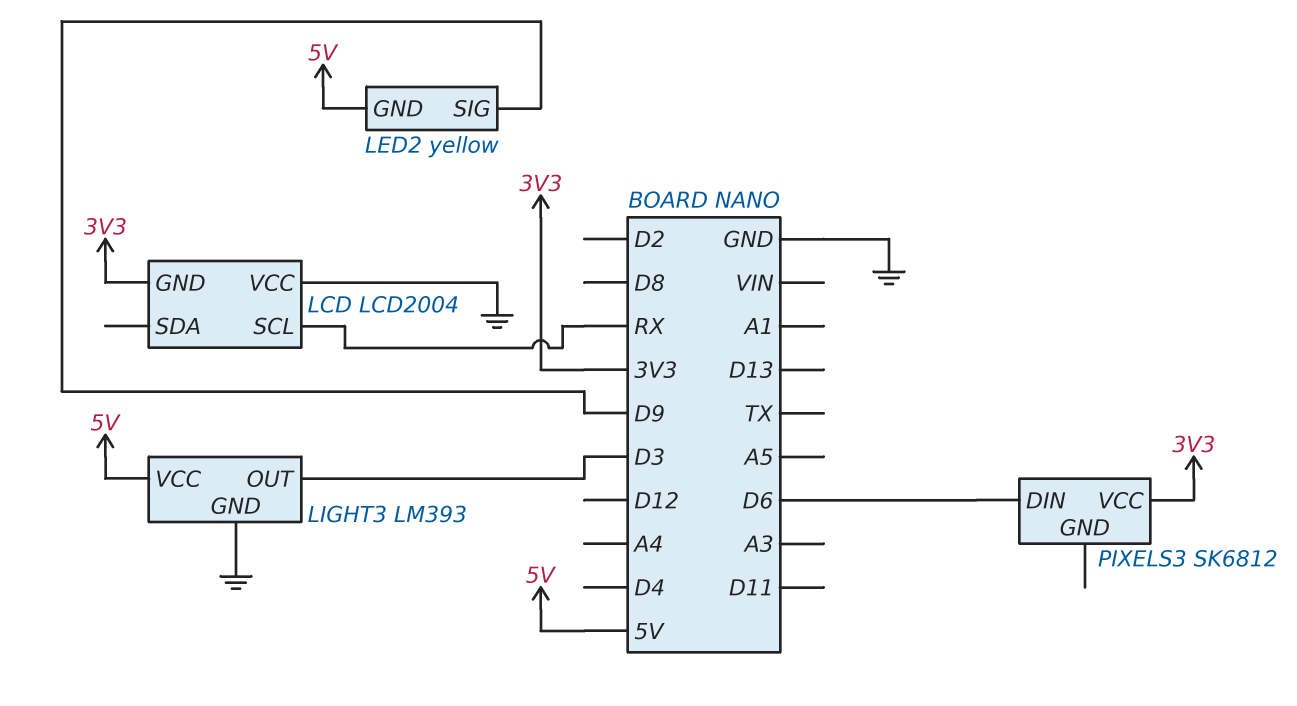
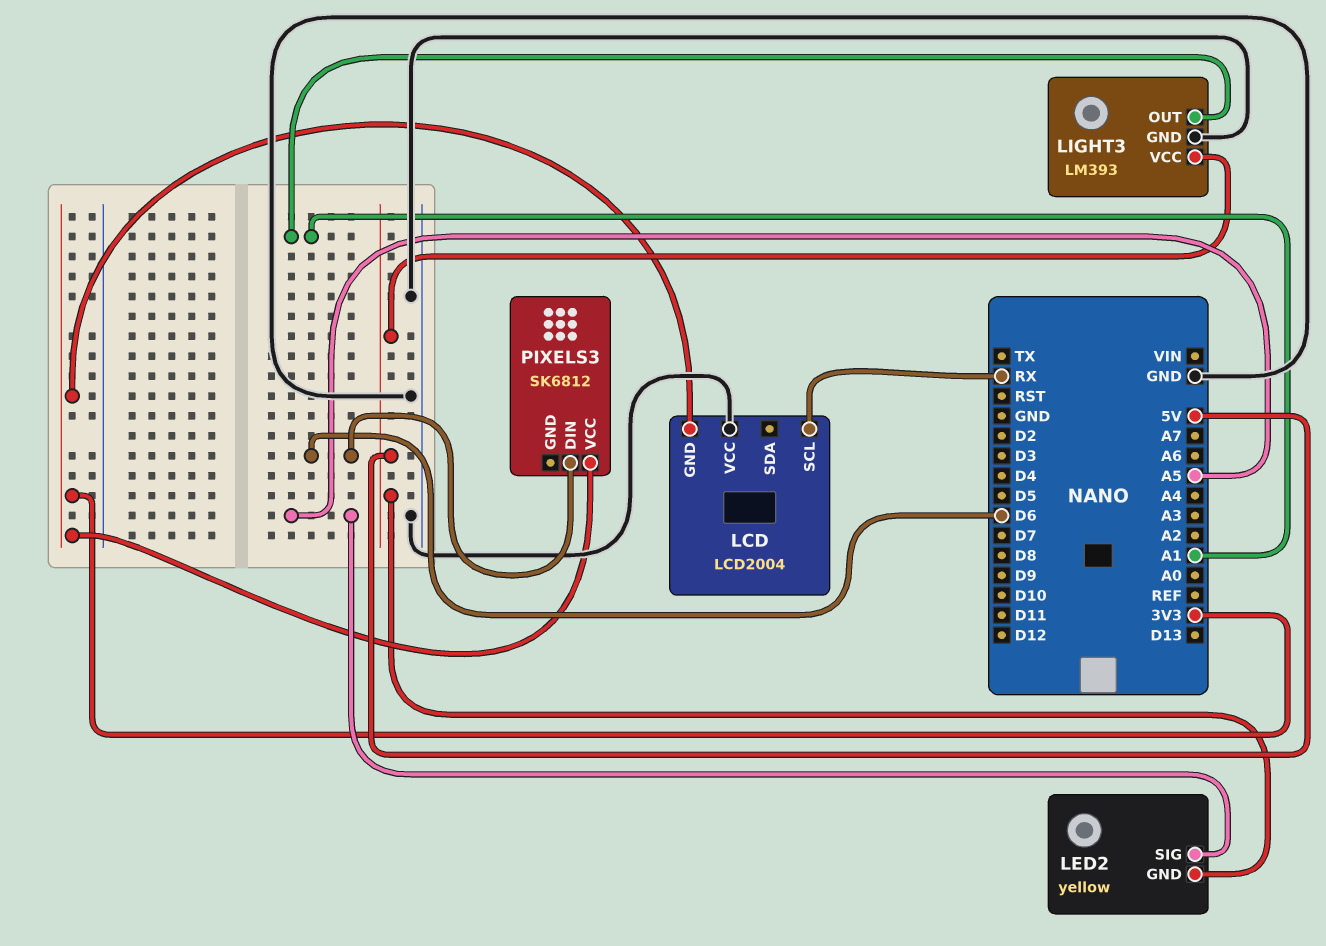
LED2 pin SIG: D9 -> A5
LIGHT3 pin OUT: D3 -> A1

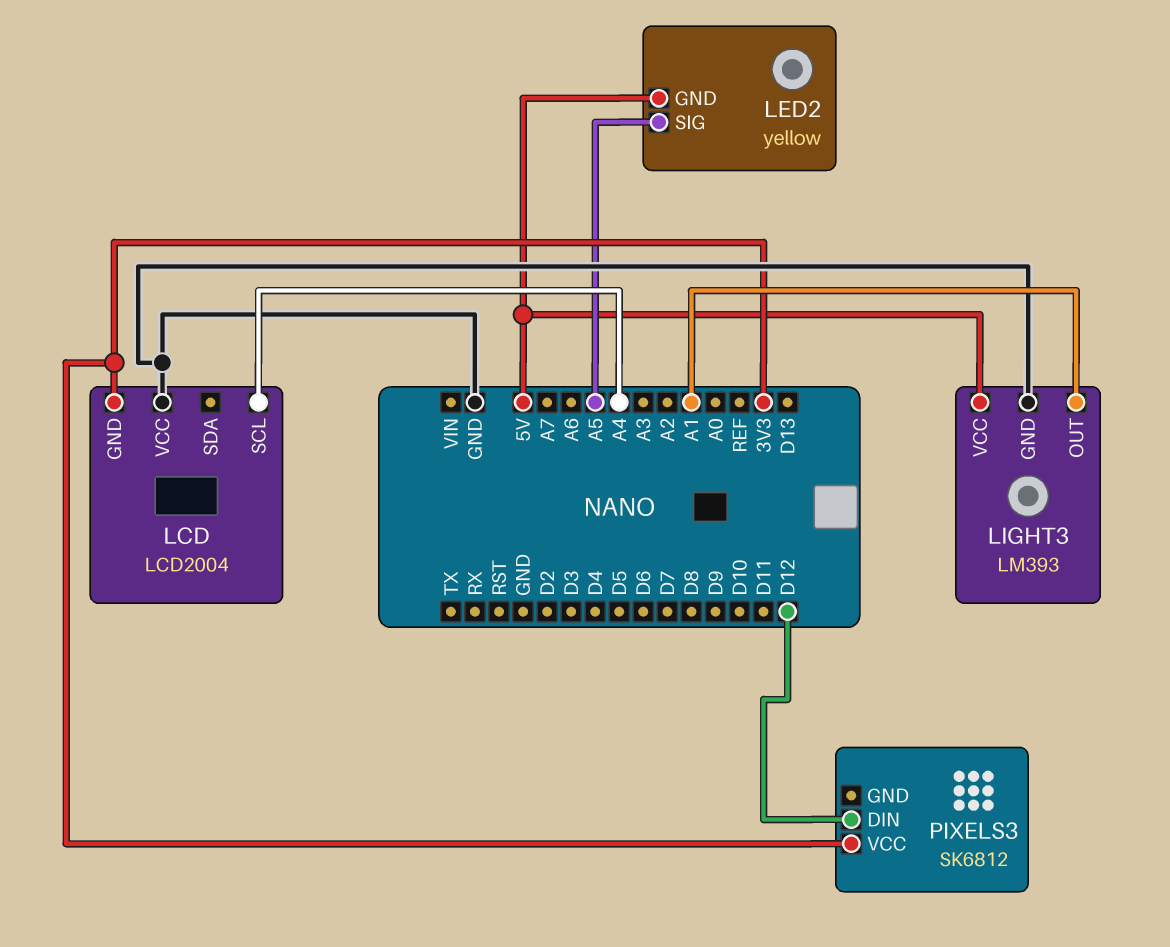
LCD pin SCL: RX -> A4
PIXELS3 pin DIN: D6 -> D12

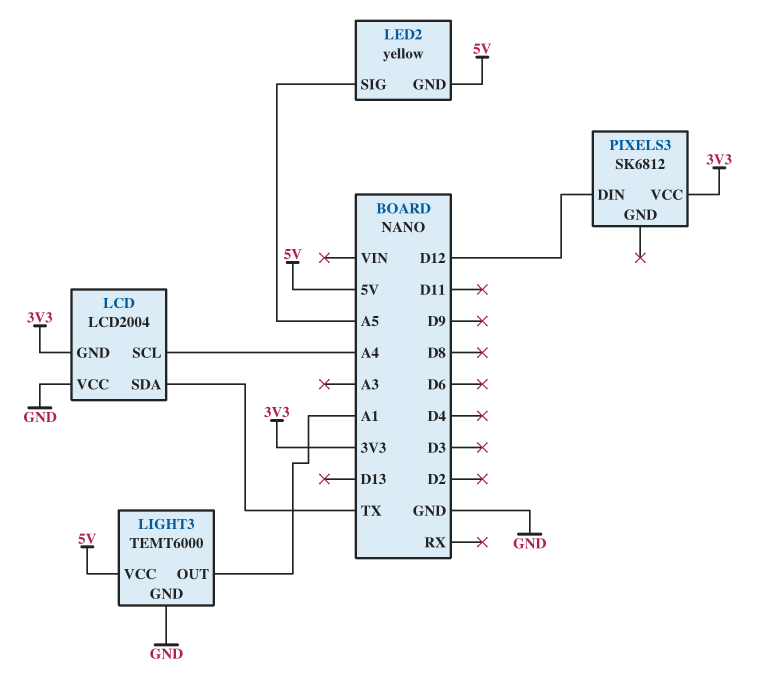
LCD pin SDA: none -> TX
LIGHT3: LM393 -> TEMT6000

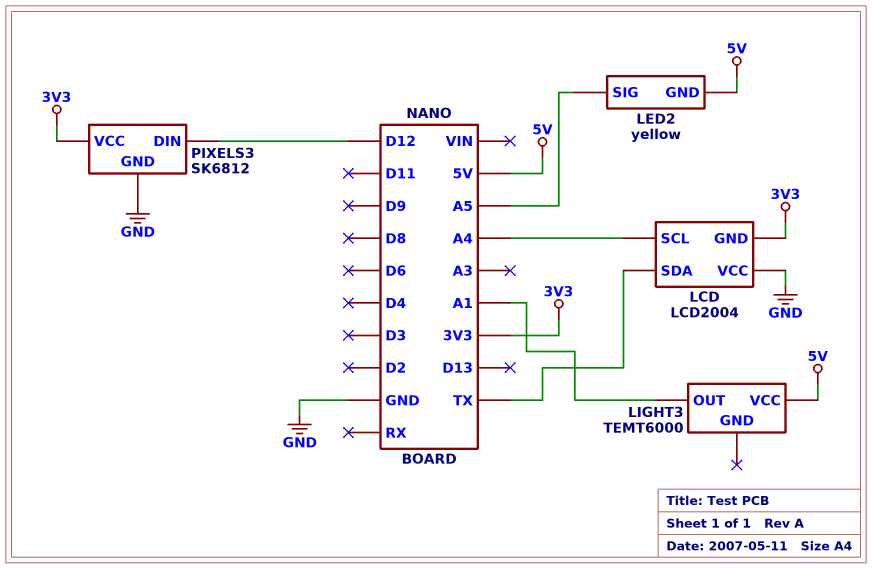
LIGHT3 pin GND: GND -> none
PIXELS3 pin GND: none -> GND

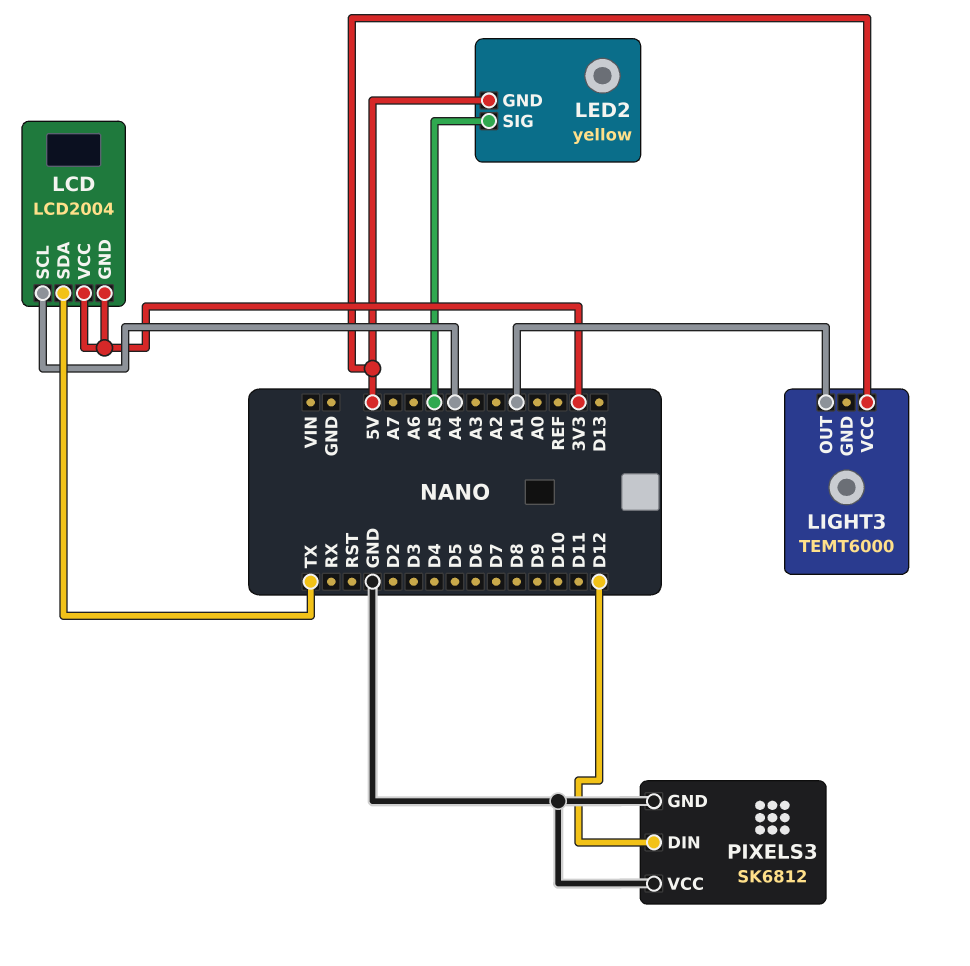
LCD pin VCC: GND -> 3V3
PIXELS3 pin VCC: 3V3 -> GND

